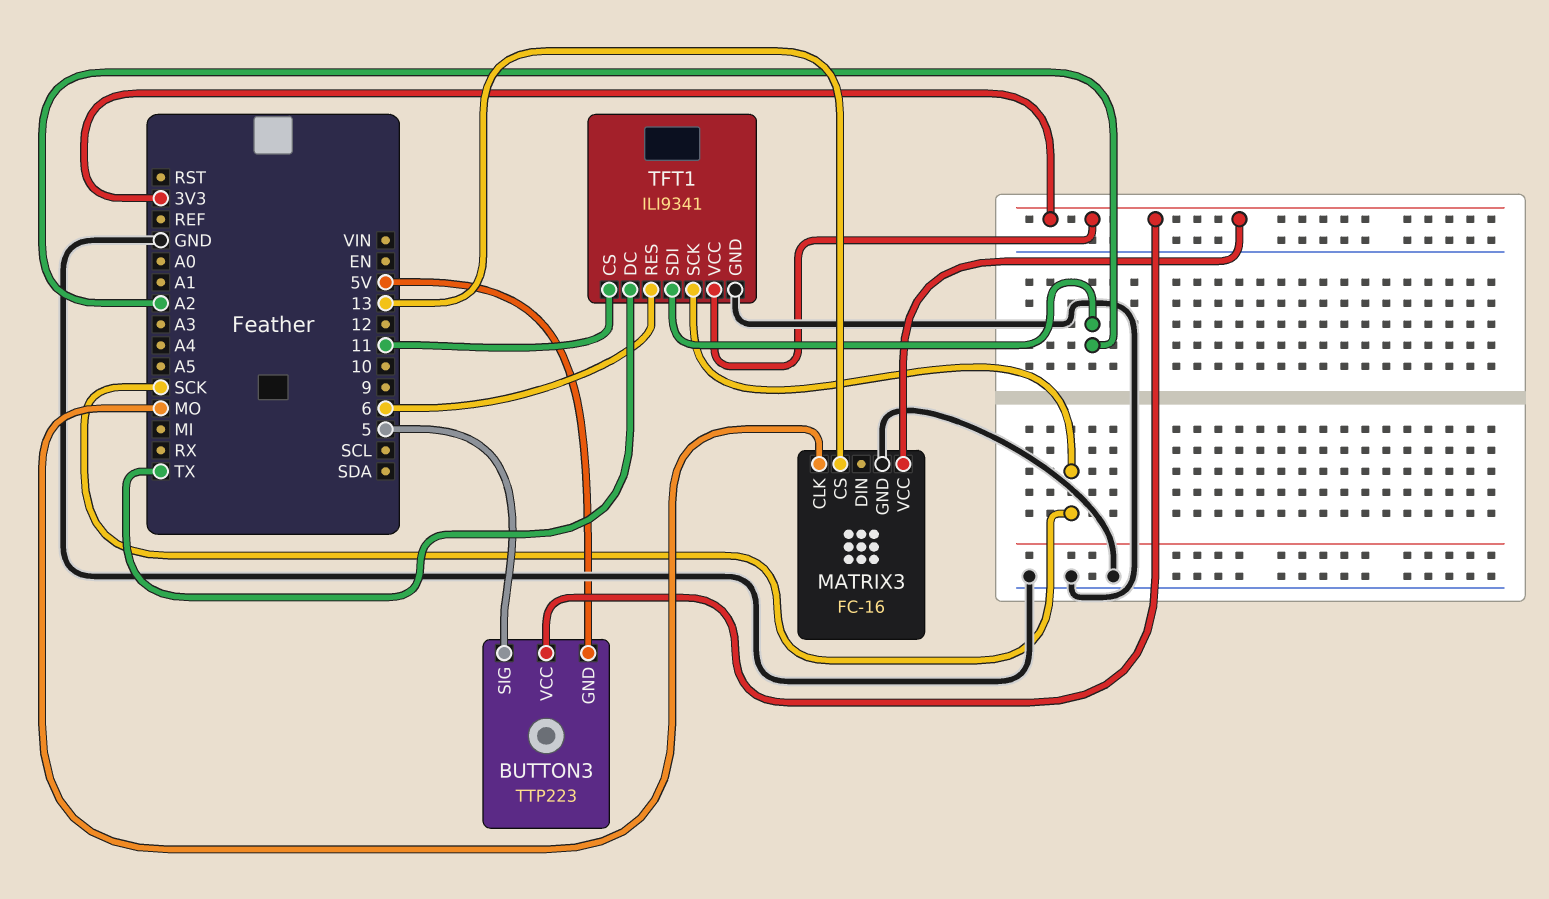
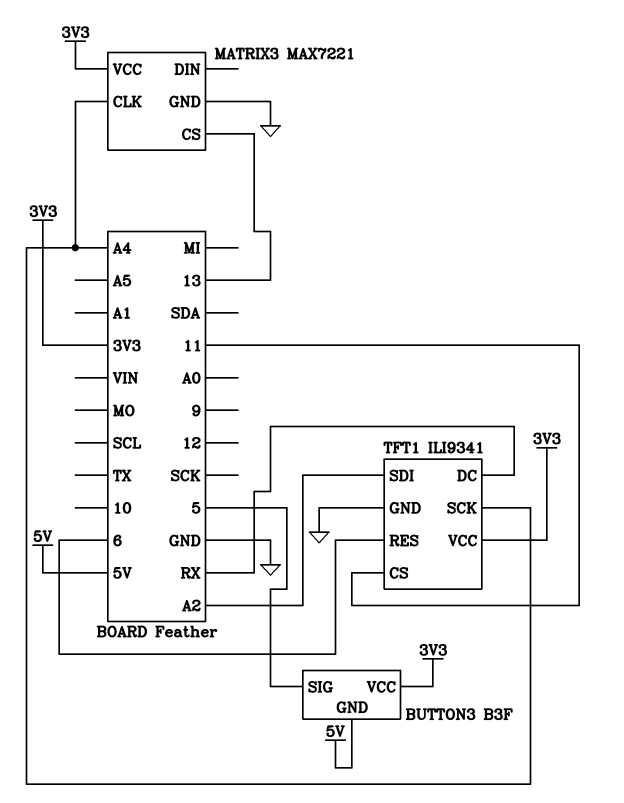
BUTTON3: TTP223 -> B3F
MATRIX3: FC-16 -> MAX7221
MATRIX3 pin CLK: MO -> A4
TFT1 pin DC: TX -> RX
TFT1 pin SCK: SCK -> A4

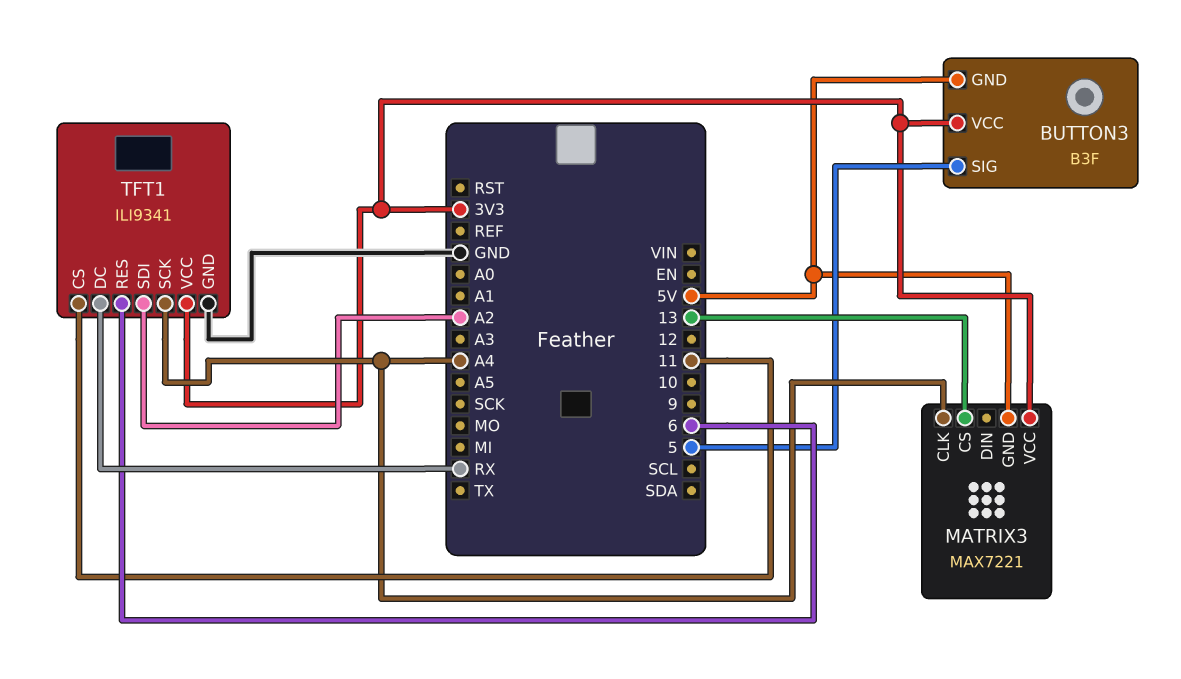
MATRIX3 pin GND: GND -> 5V

